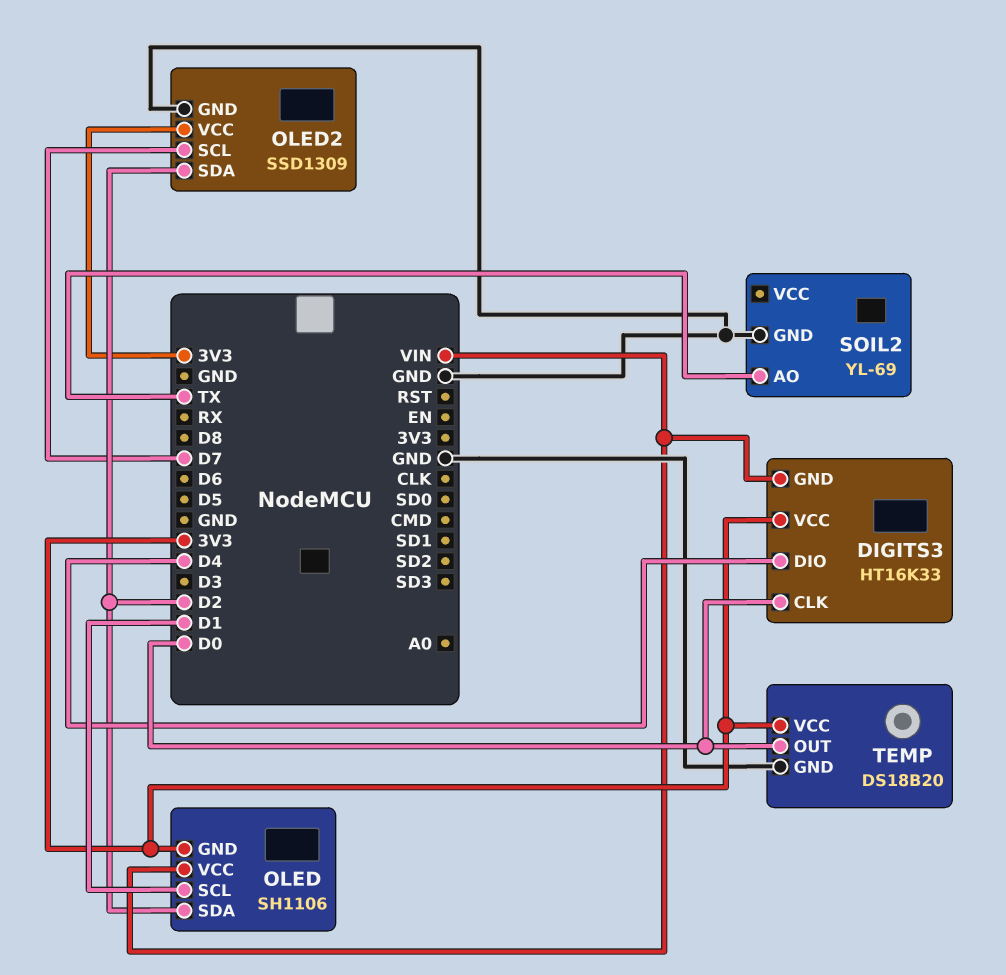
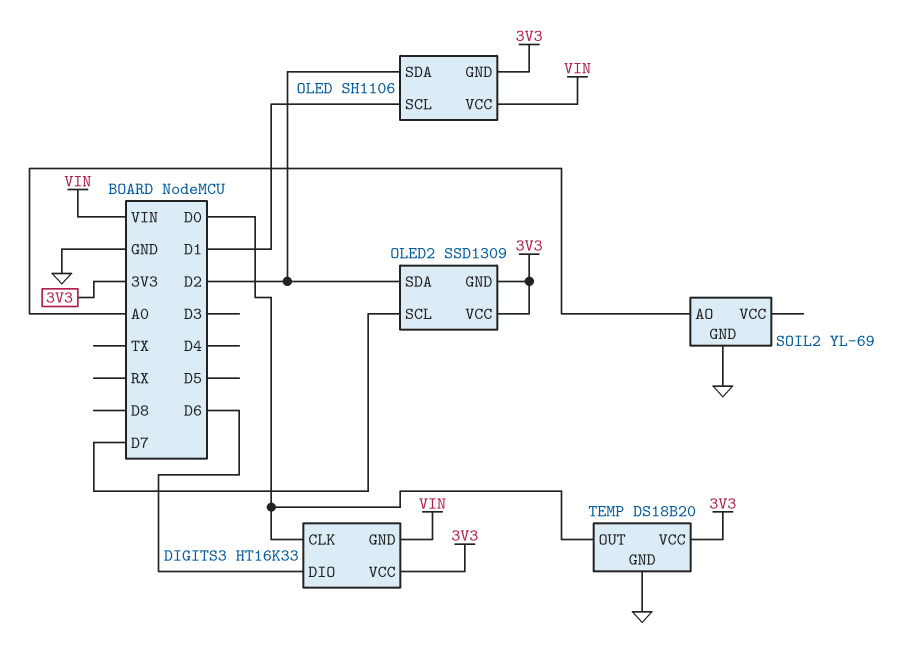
DIGITS3 pin DIO: D4 -> D6
OLED2 pin GND: GND -> 3V3
SOIL2 pin AO: TX -> A0

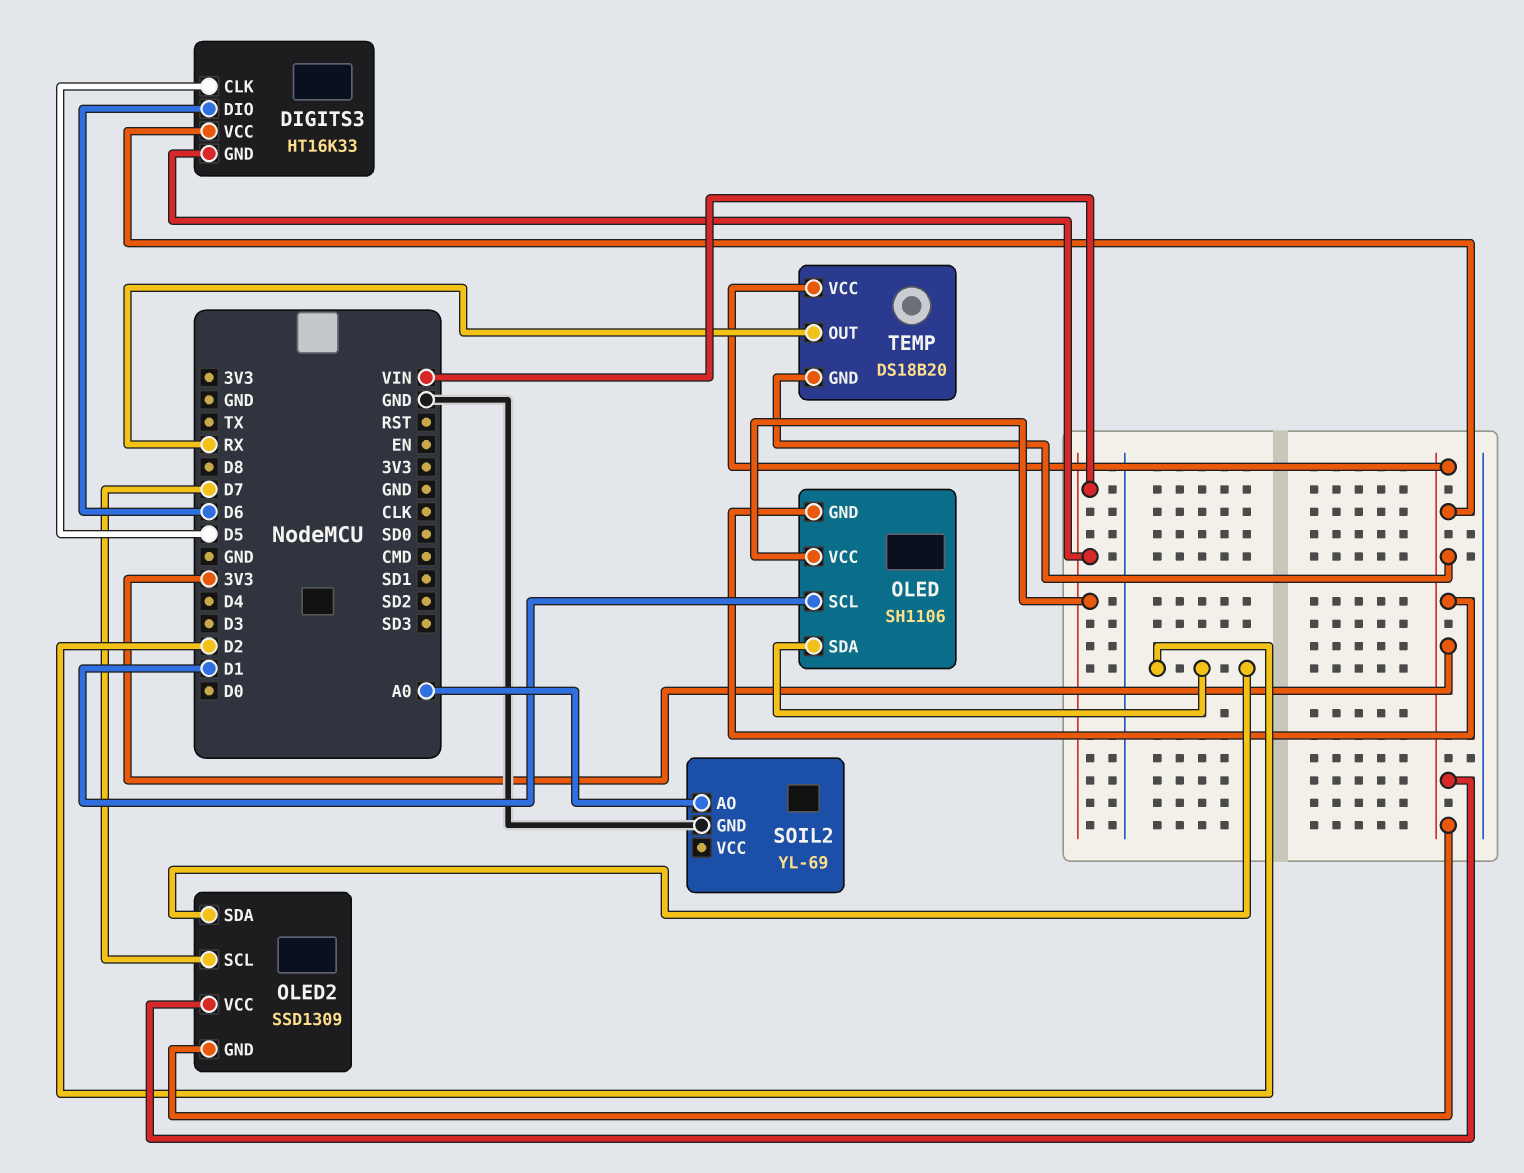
DIGITS3 pin CLK: D0 -> D5
TEMP pin GND: GND -> 3V3
TEMP pin OUT: D0 -> RX

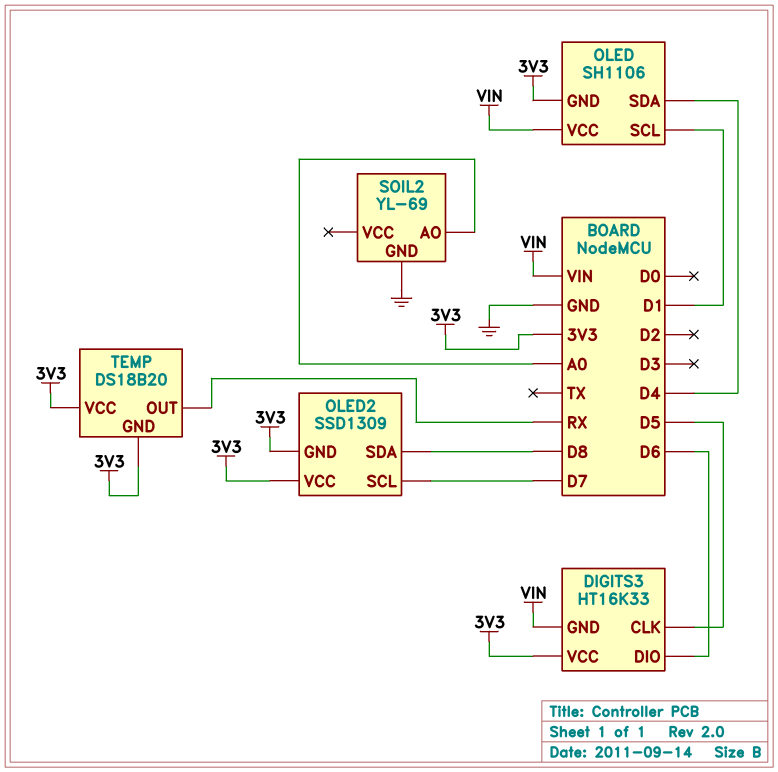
OLED pin SDA: D2 -> D4
OLED2 pin SDA: D2 -> D8

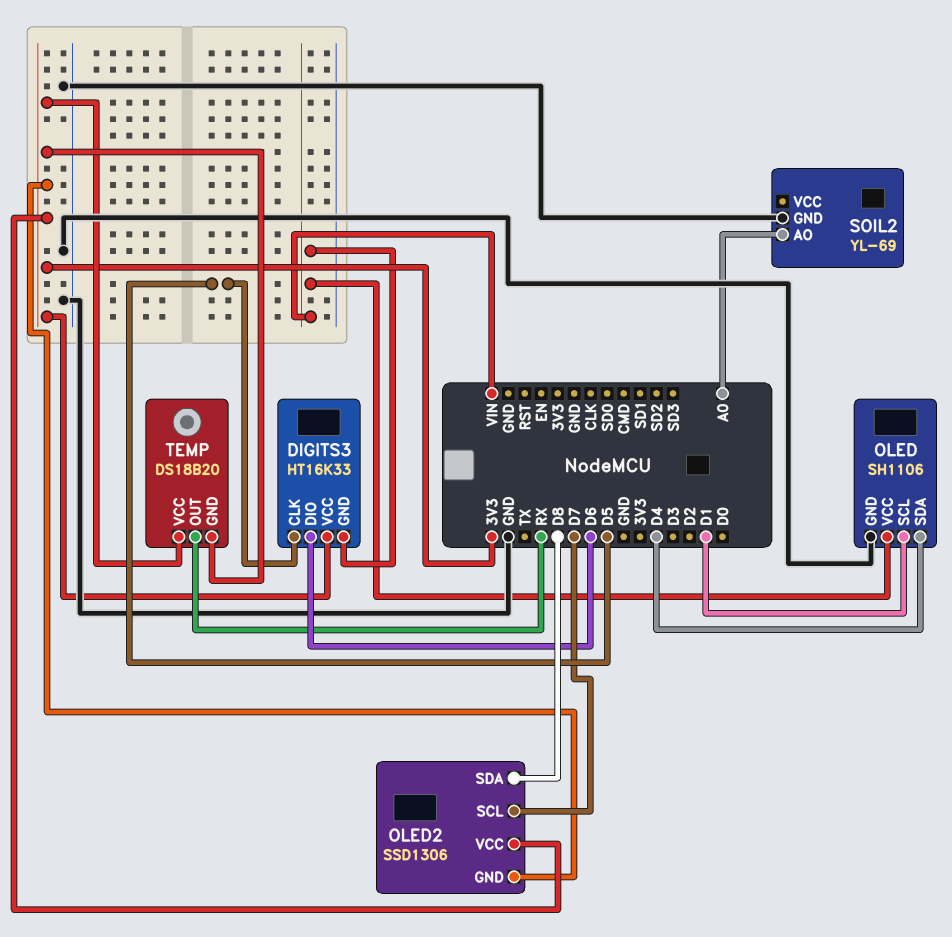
OLED pin GND: 3V3 -> GND
OLED2: SSD1309 -> SSD1306

